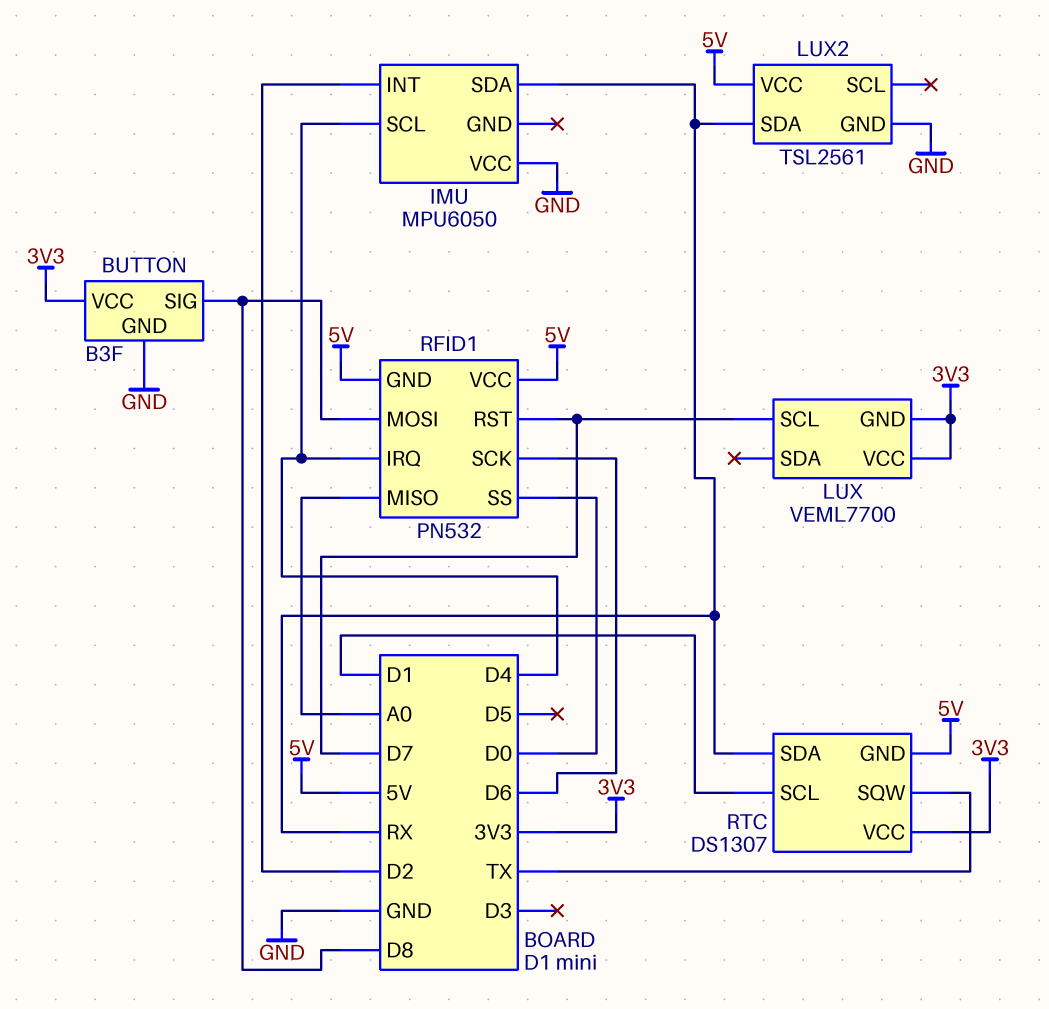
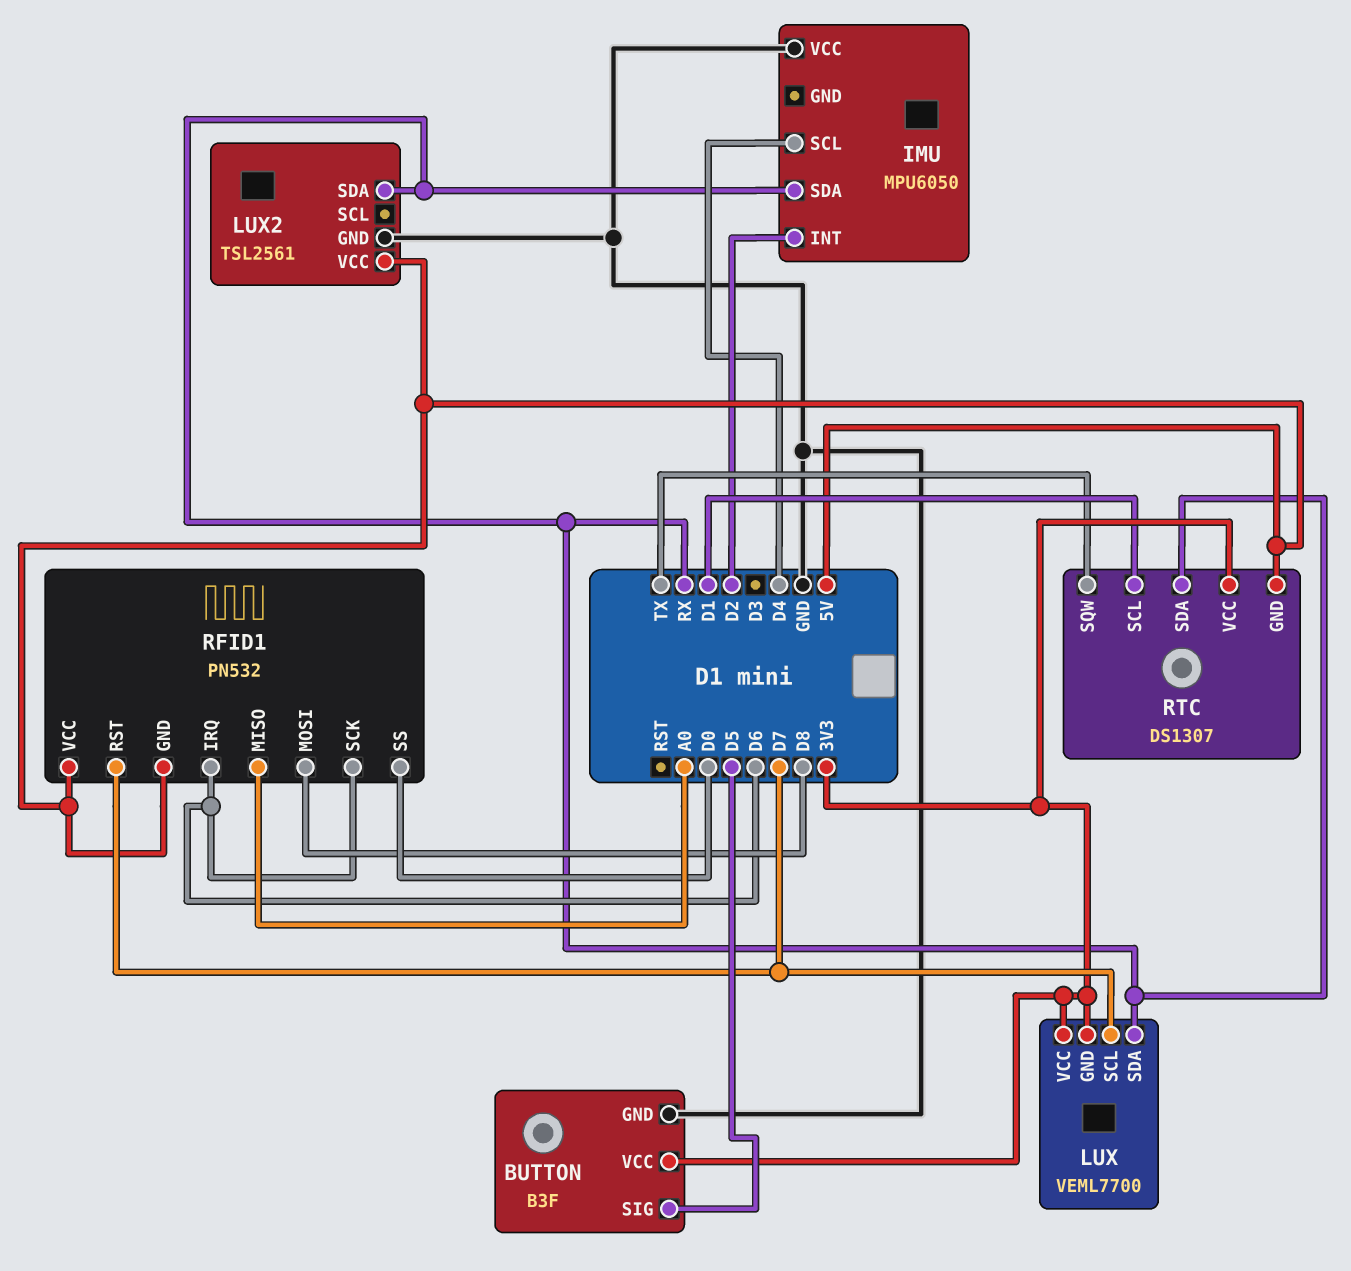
BUTTON pin SIG: D8 -> D5
LUX pin SDA: none -> RX
RFID1 pin IRQ: D4 -> D6

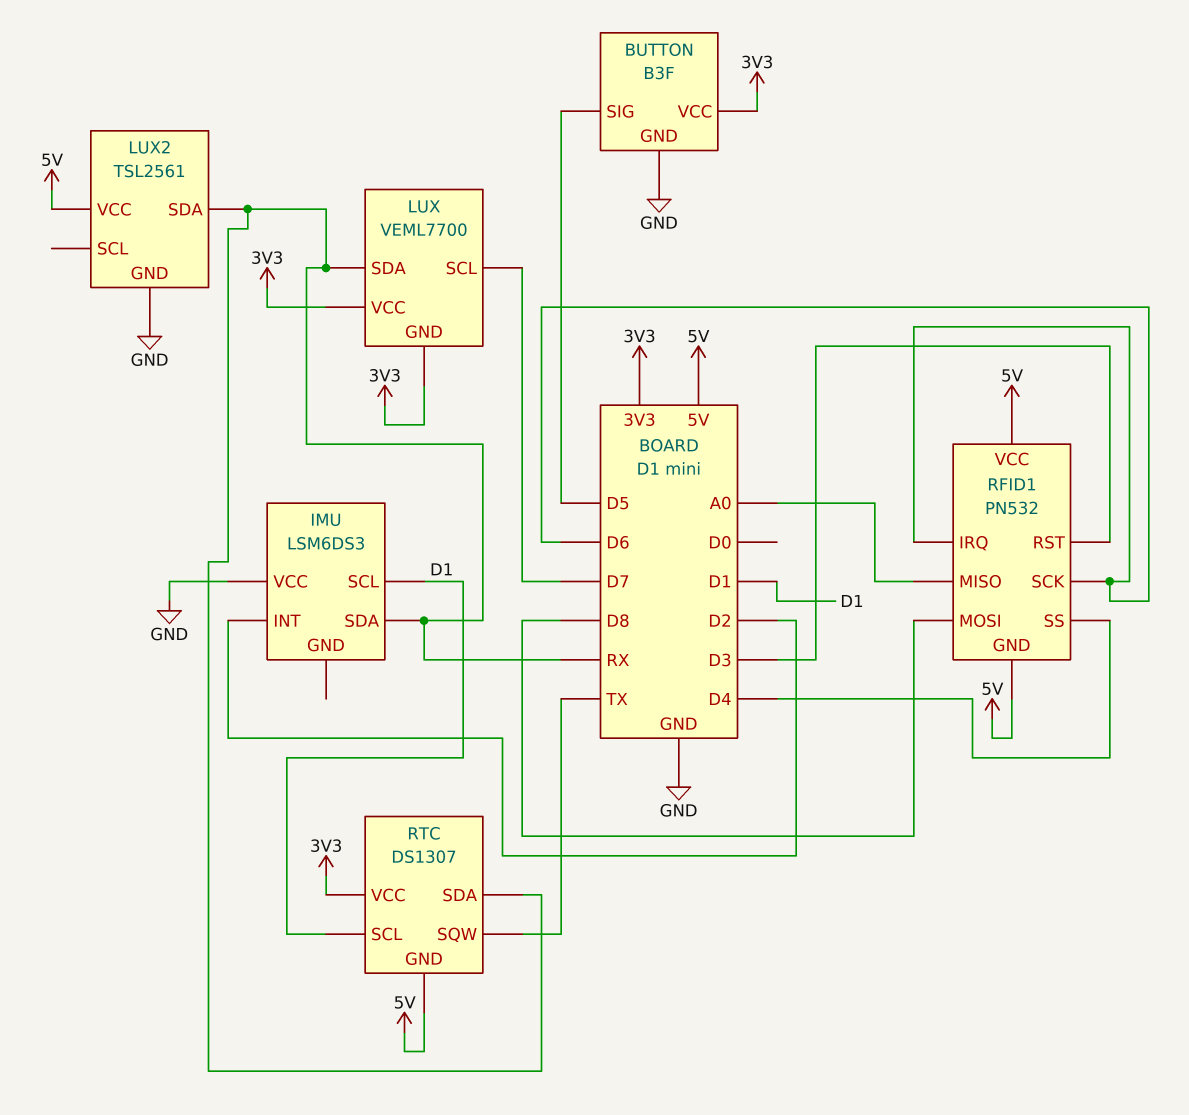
IMU: MPU6050 -> LSM6DS3
IMU pin SCL: D4 -> D1
RFID1 pin RST: D7 -> D3
RFID1 pin SS: D0 -> D4

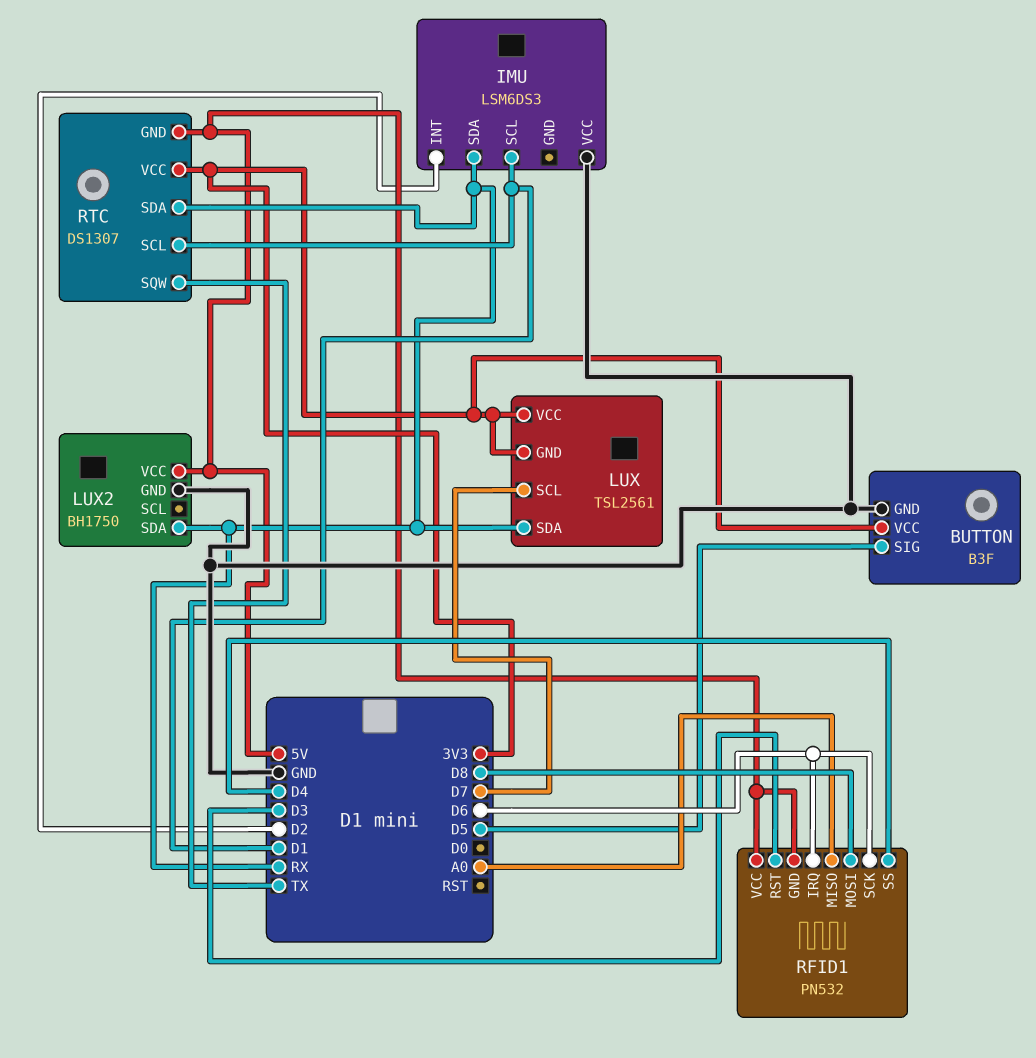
LUX: VEML7700 -> TSL2561
LUX2: TSL2561 -> BH1750

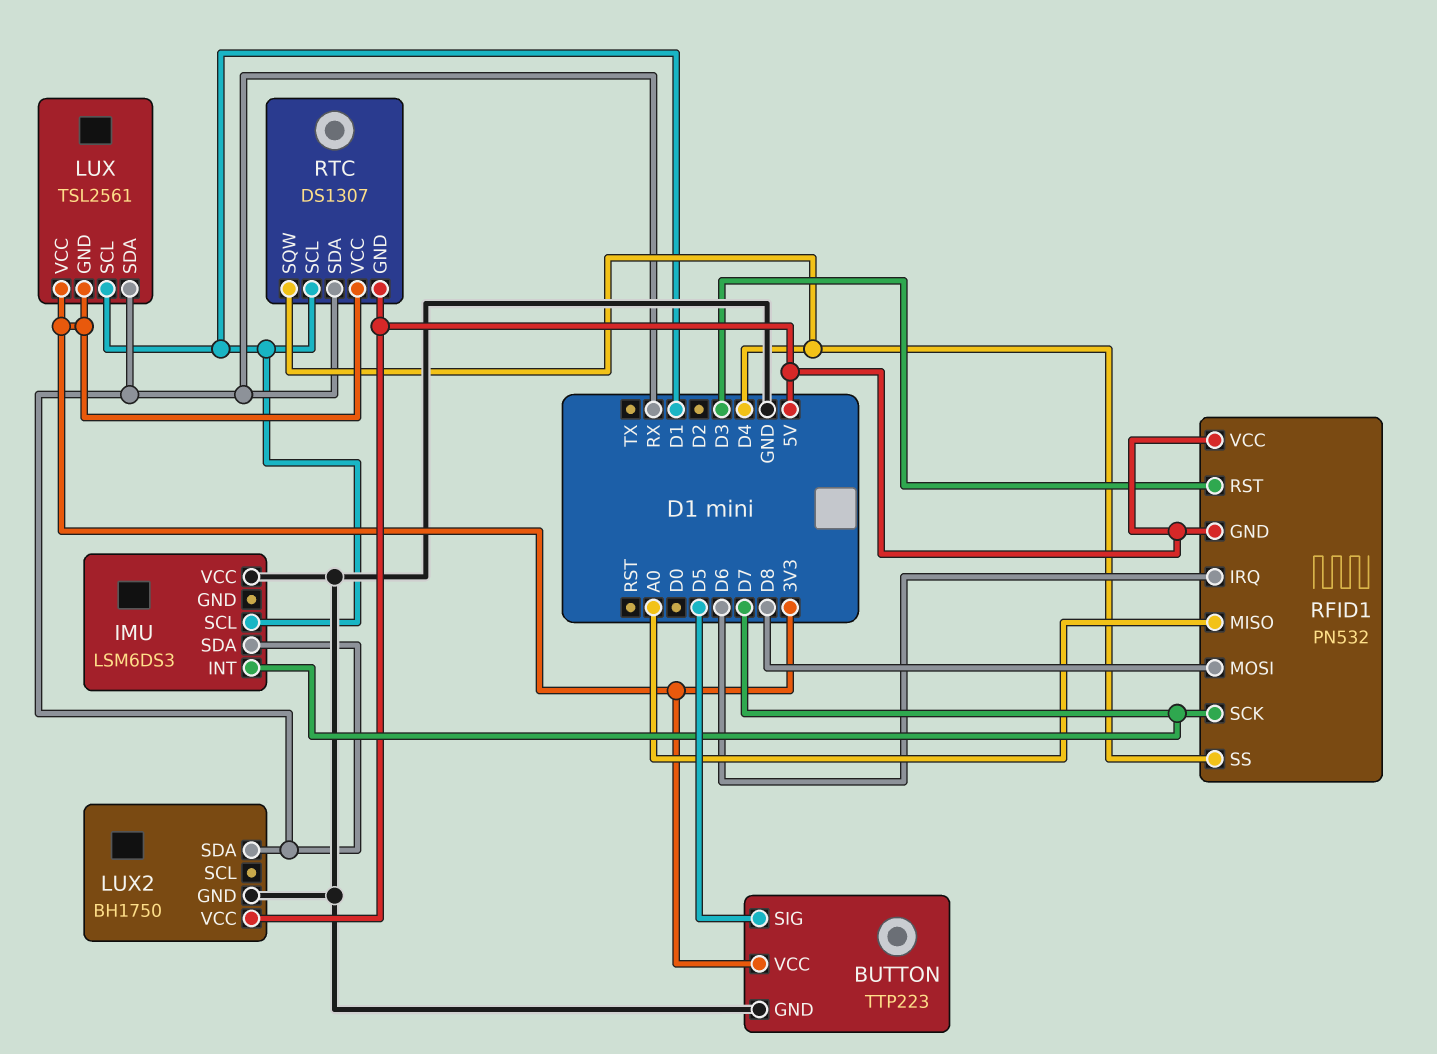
BUTTON: B3F -> TTP223
IMU pin INT: D2 -> D7
LUX pin SCL: D7 -> D1
RFID1 pin SCK: D6 -> D7
RTC pin SQW: TX -> D4

